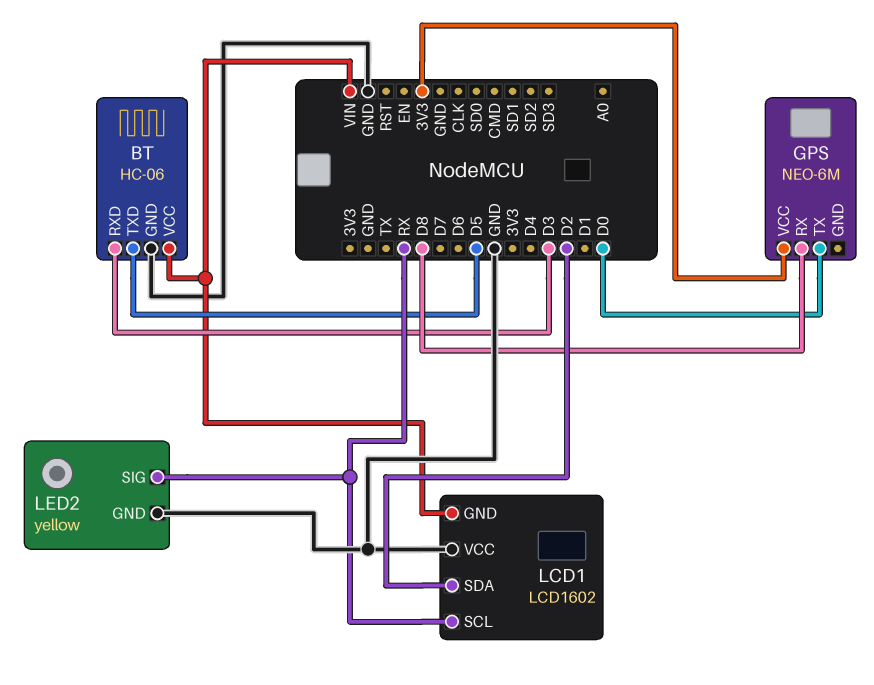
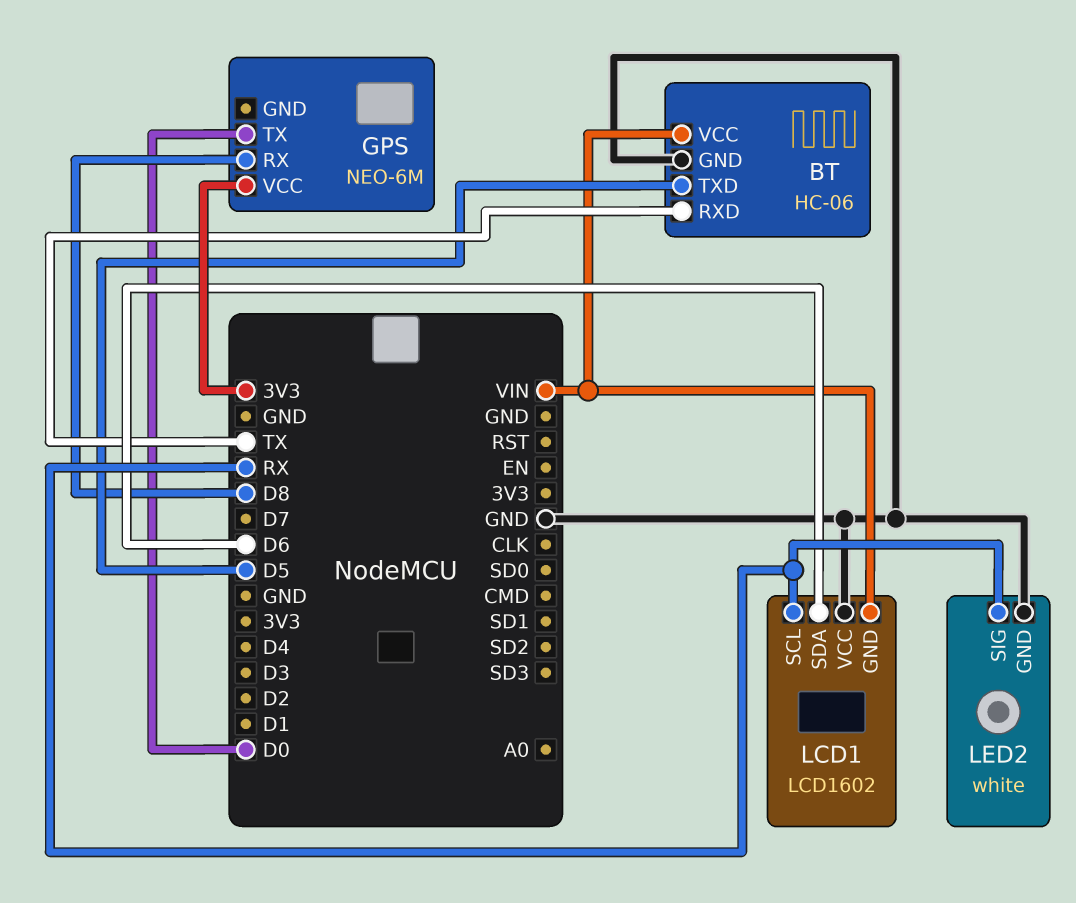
BT pin RXD: D3 -> TX
LCD1 pin SDA: D2 -> D6
LED2: yellow -> white

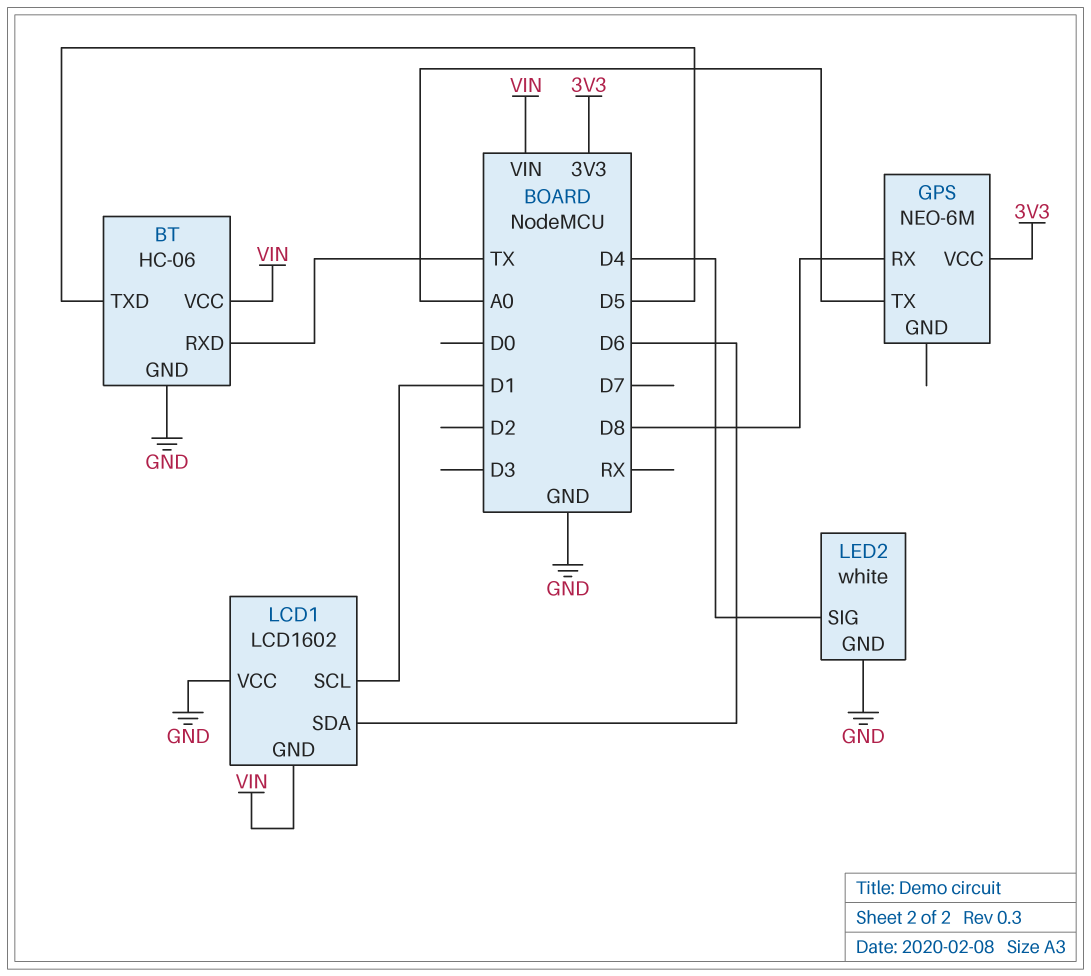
GPS pin TX: D0 -> A0
LCD1 pin SCL: RX -> D1
LED2 pin SIG: RX -> D4

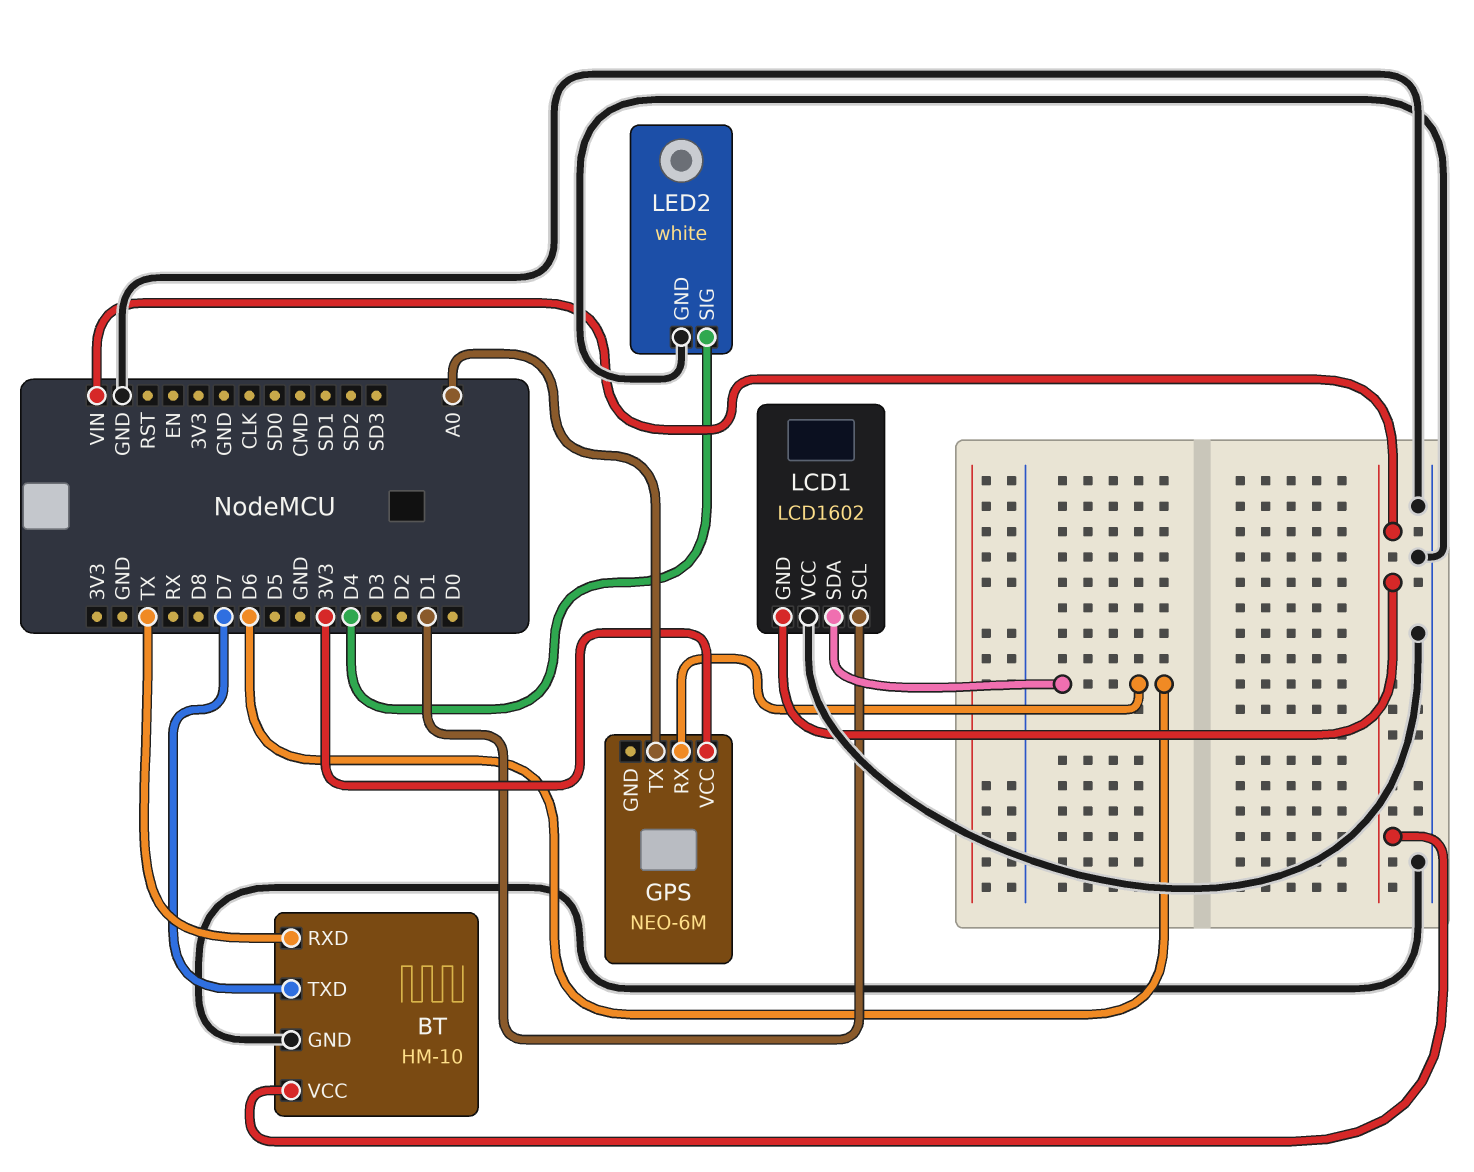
BT: HC-06 -> HM-10
BT pin TXD: D5 -> D7
GPS pin RX: D8 -> D6

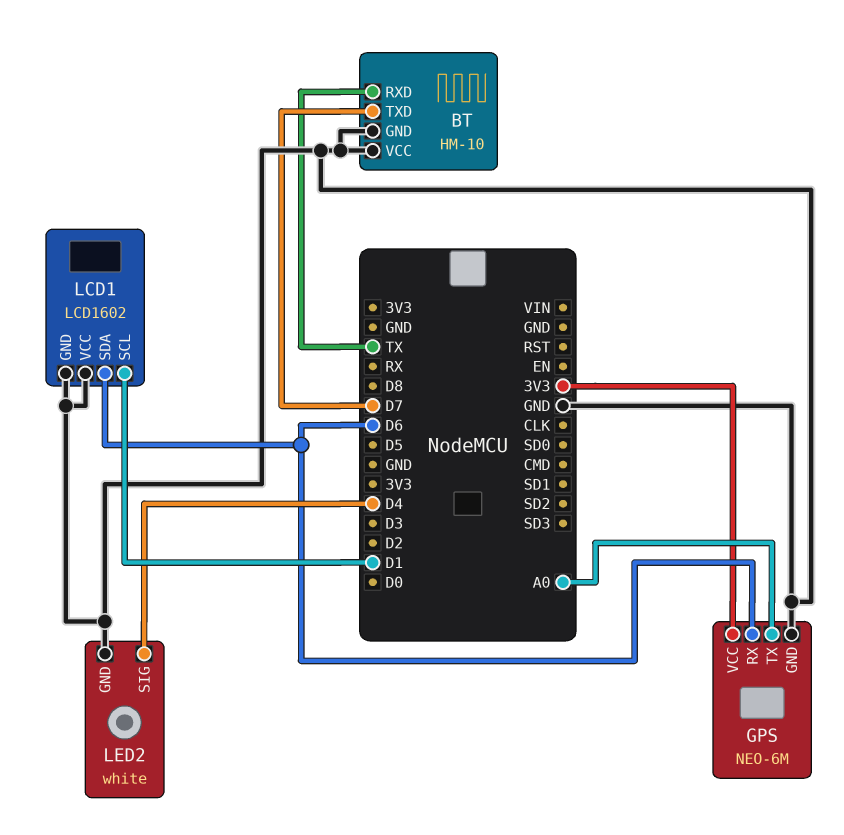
BT pin VCC: VIN -> GND
GPS pin GND: none -> GND
LCD1 pin GND: VIN -> GND

